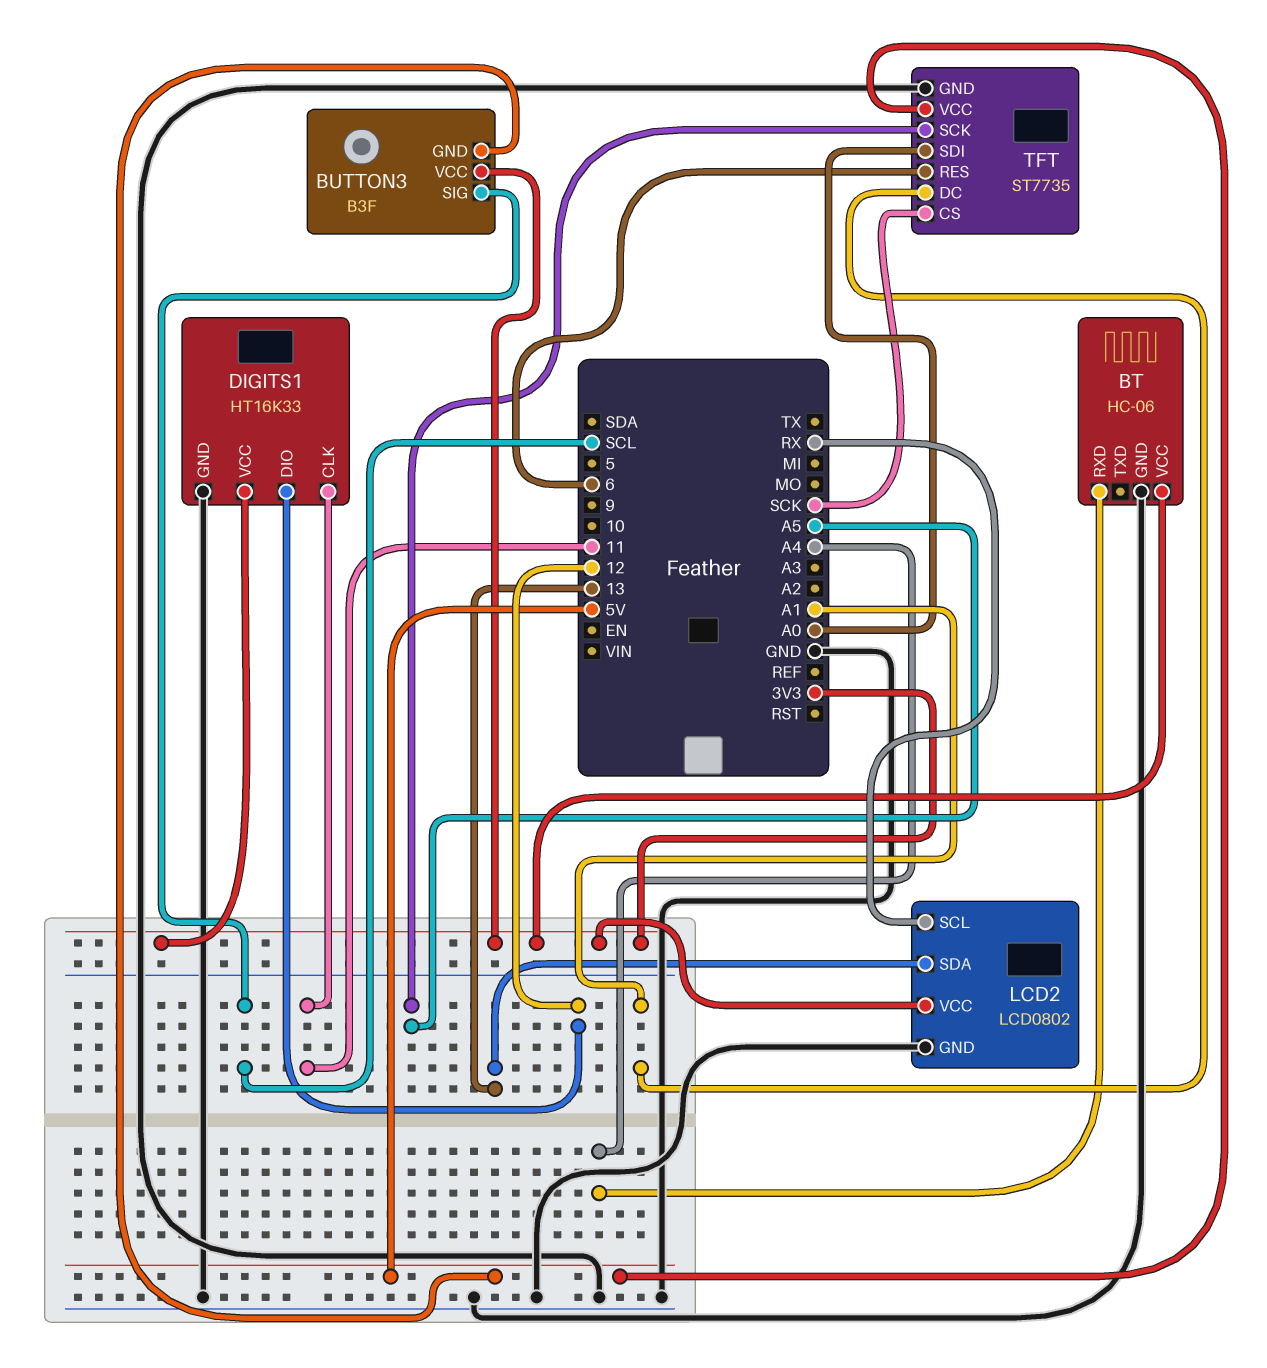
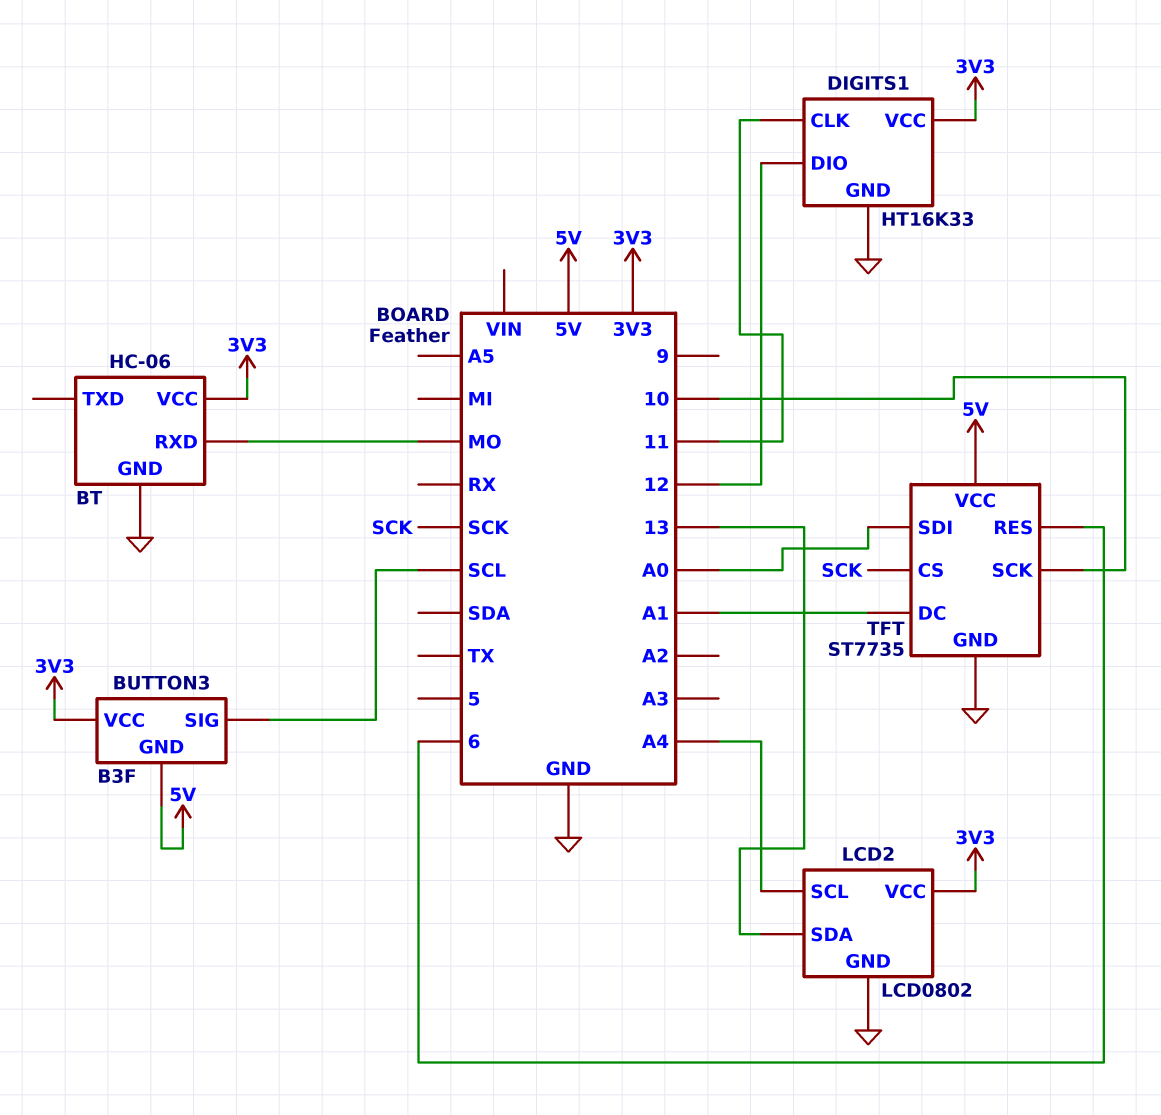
BT pin RXD: A4 -> MO
LCD2 pin SCL: RX -> A4
TFT pin SCK: A5 -> 10

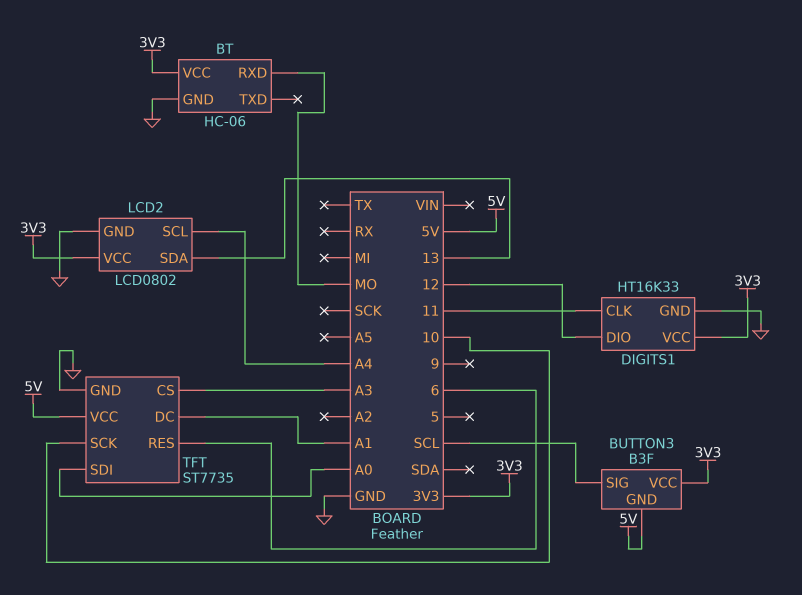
TFT pin CS: SCK -> A3

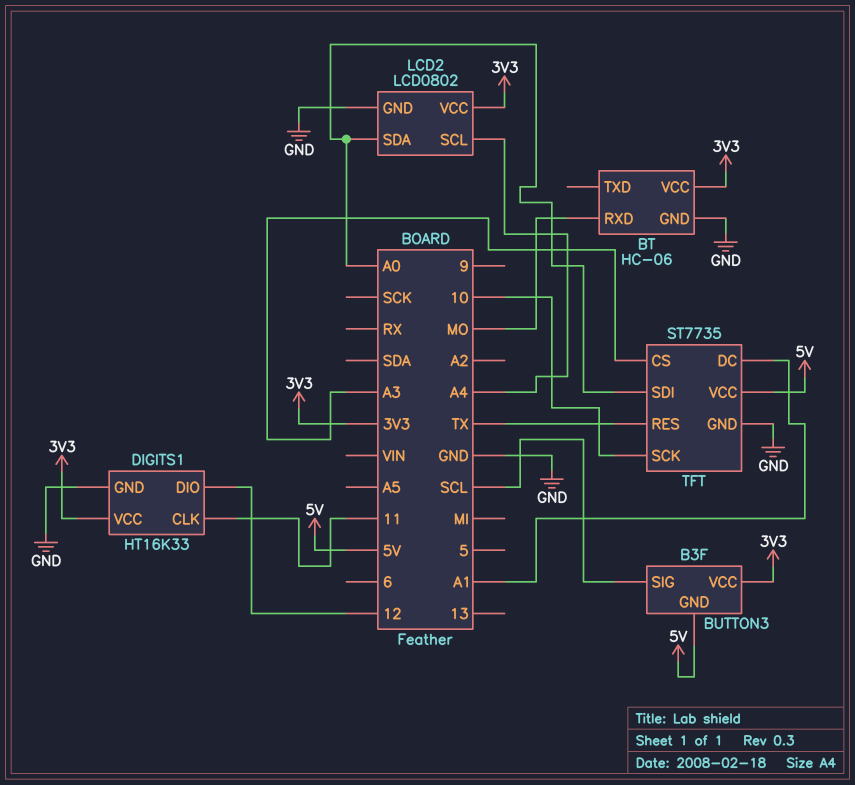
LCD2 pin SDA: 13 -> A0
TFT pin RES: 6 -> TX

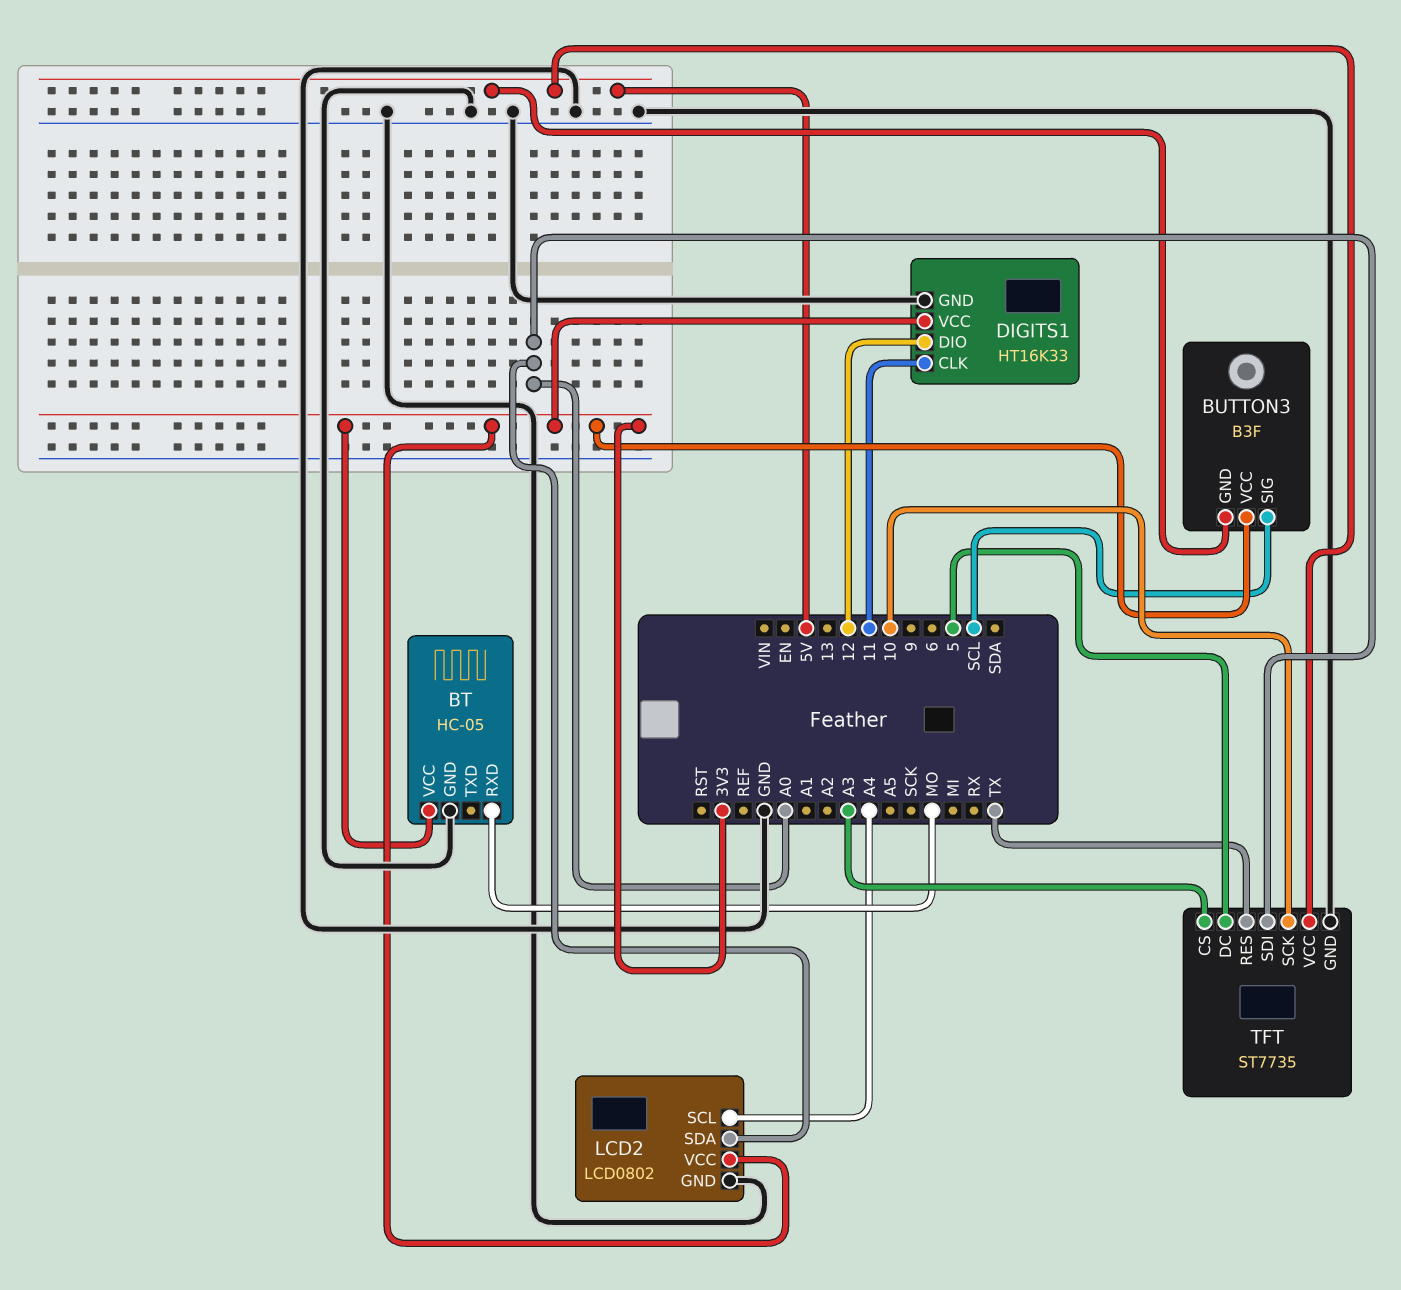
BT: HC-06 -> HC-05
TFT pin DC: A1 -> 5

